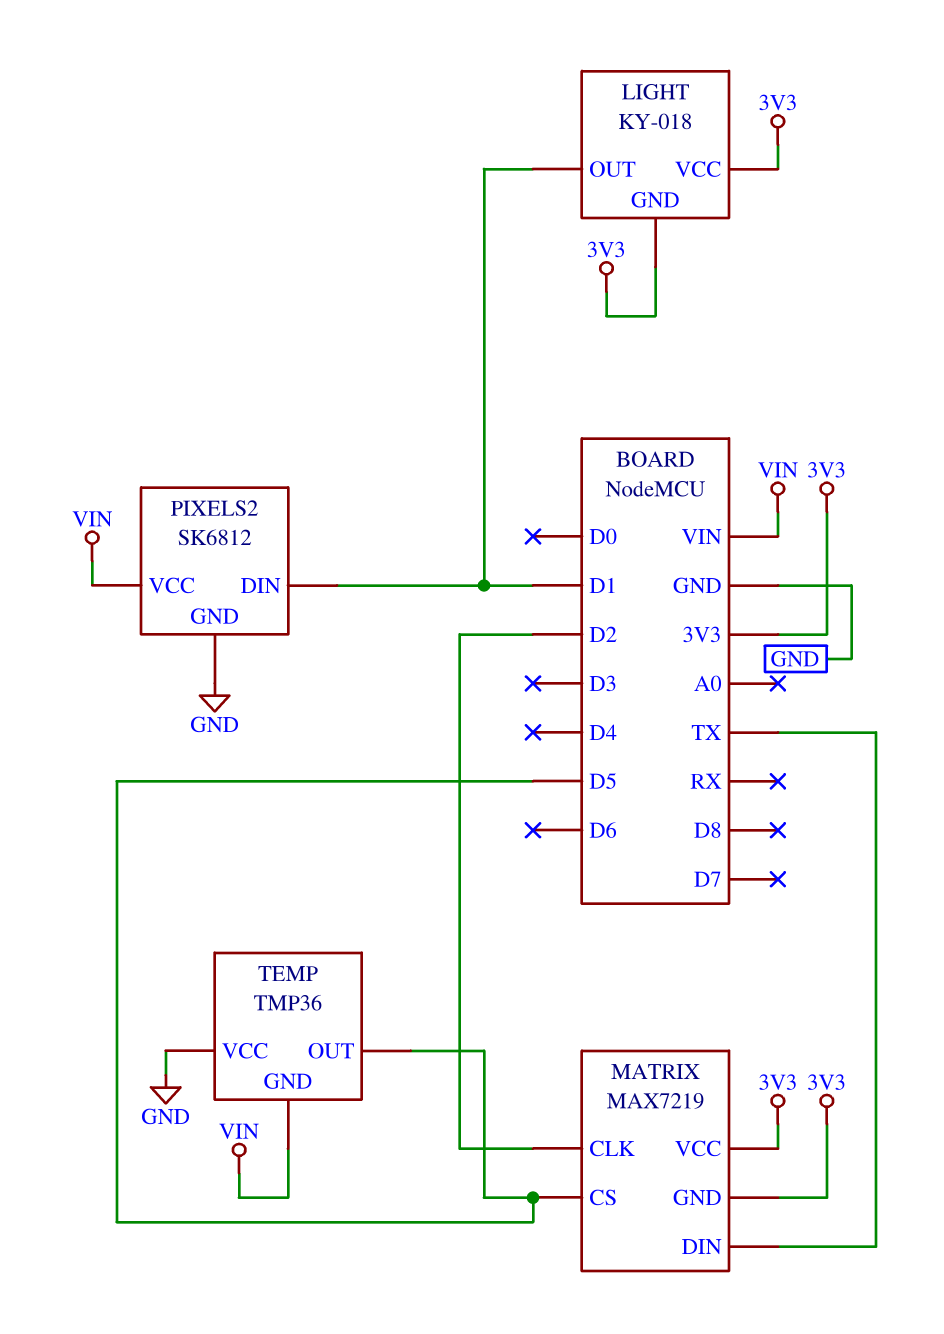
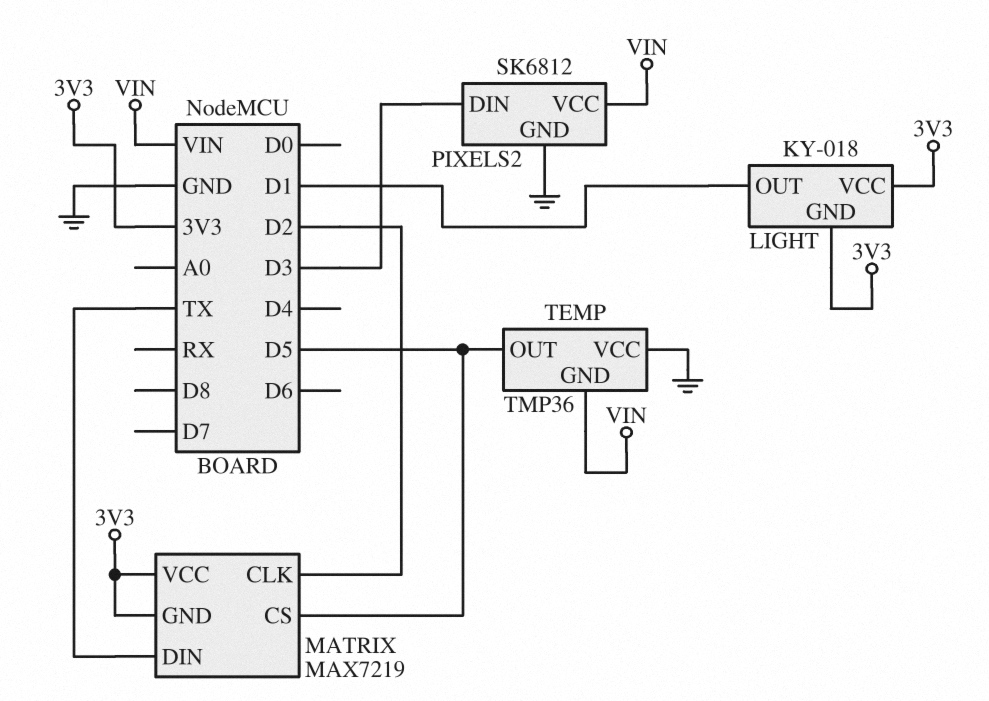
PIXELS2 pin DIN: D1 -> D3

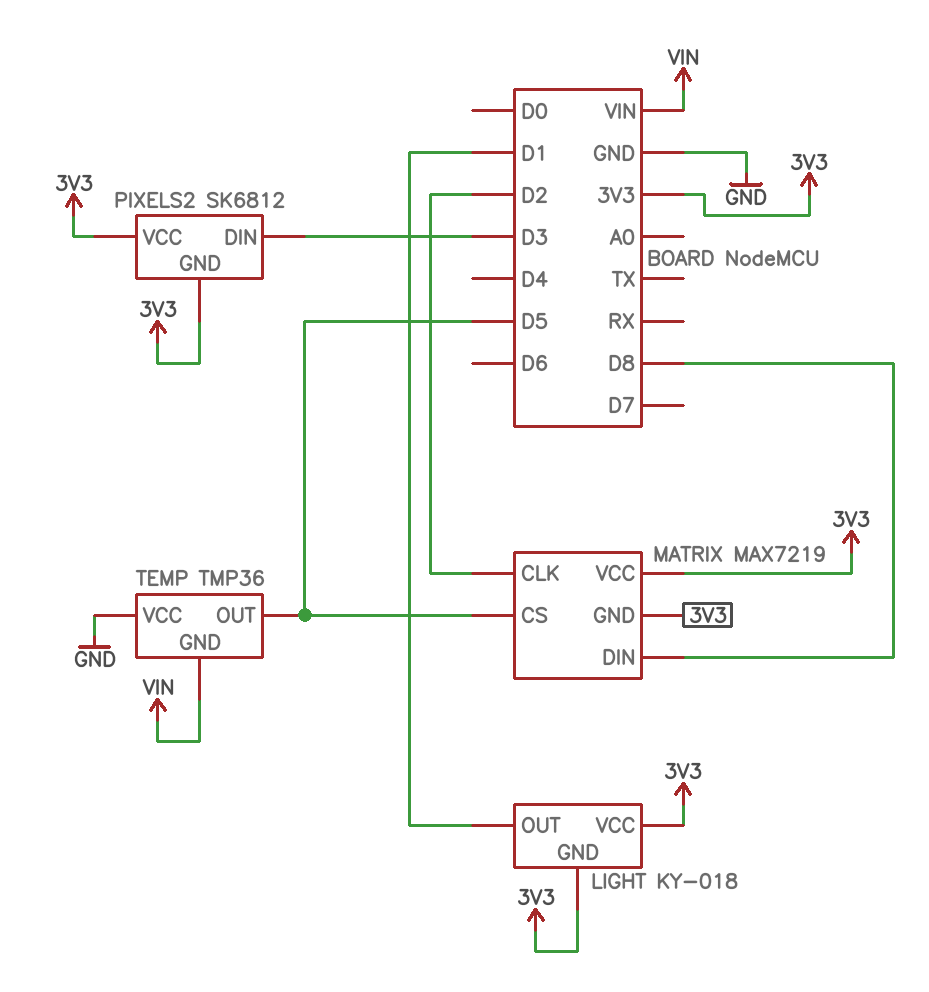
MATRIX pin DIN: TX -> D8
PIXELS2 pin GND: GND -> 3V3
PIXELS2 pin VCC: VIN -> 3V3

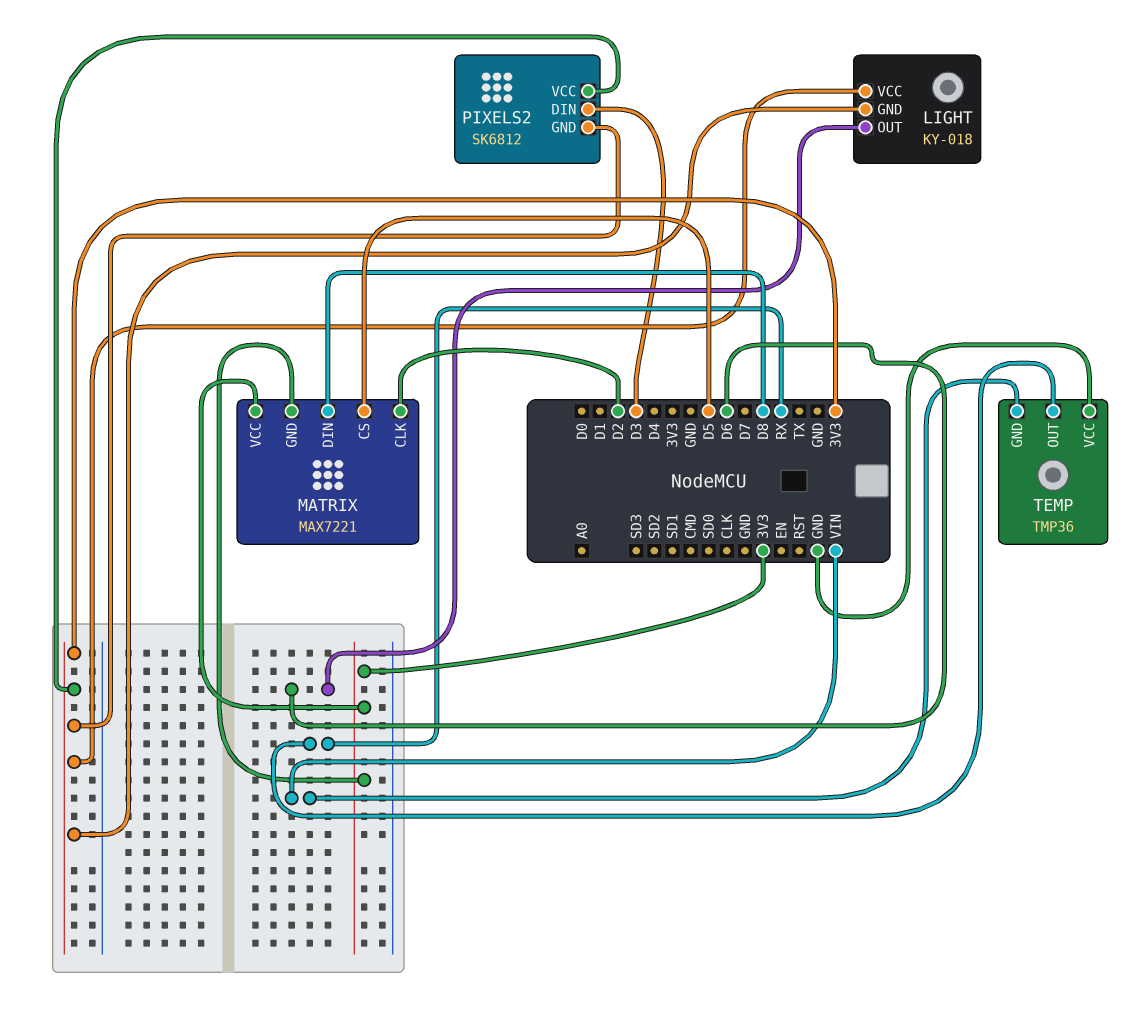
LIGHT pin OUT: D1 -> D6
MATRIX: MAX7219 -> MAX7221
TEMP pin OUT: D5 -> RX

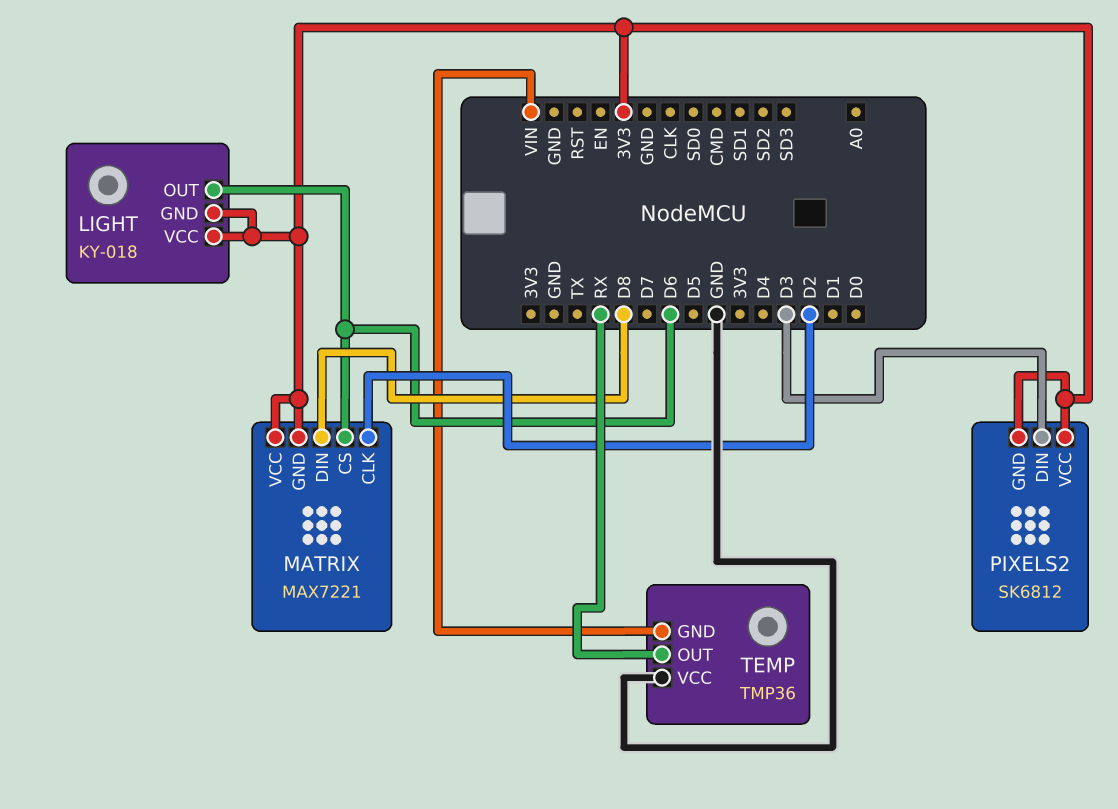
MATRIX pin CS: D5 -> D6

